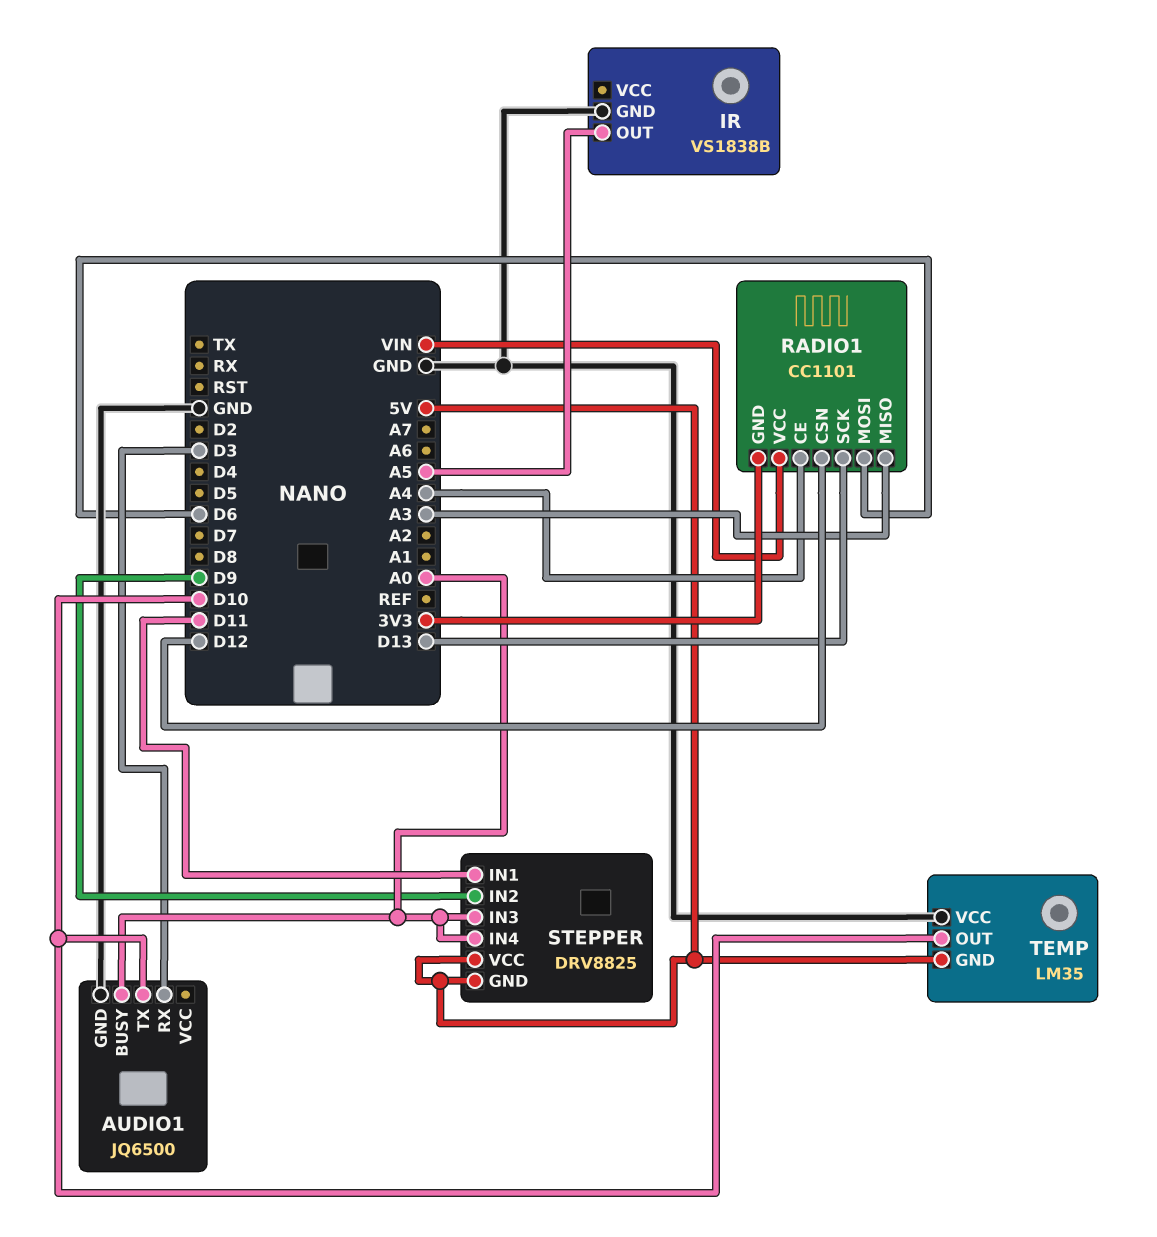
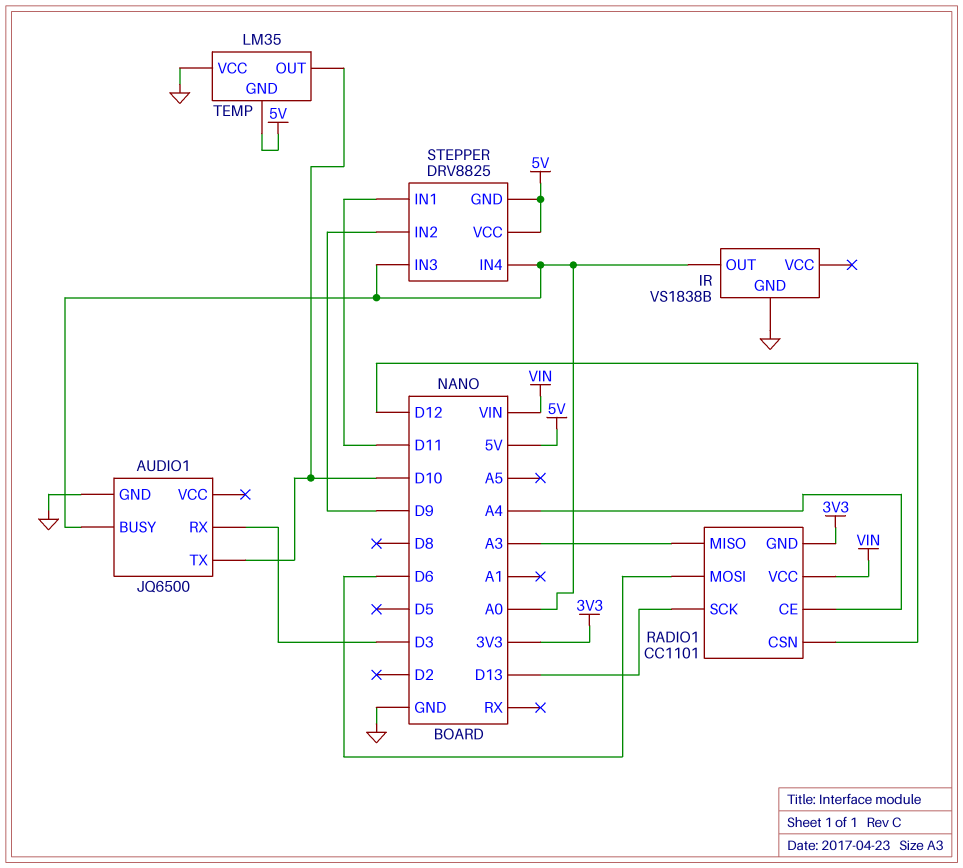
IR pin OUT: A5 -> A0

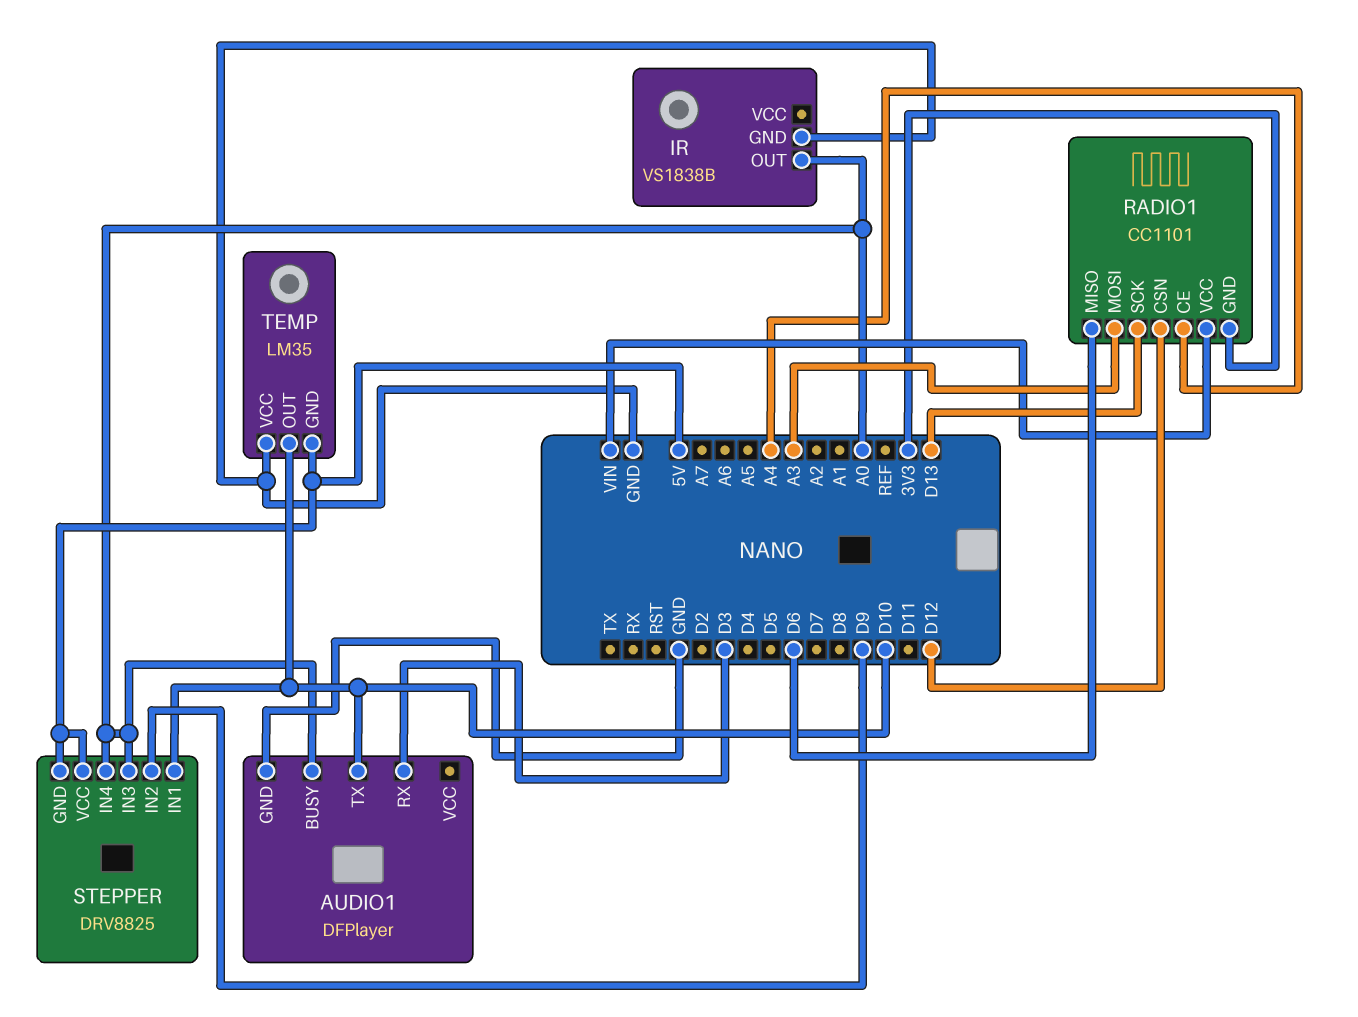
AUDIO1: JQ6500 -> DFPlayer
RADIO1 pin MISO: A3 -> D6
RADIO1 pin MOSI: D6 -> A3
STEPPER pin IN1: D11 -> D10

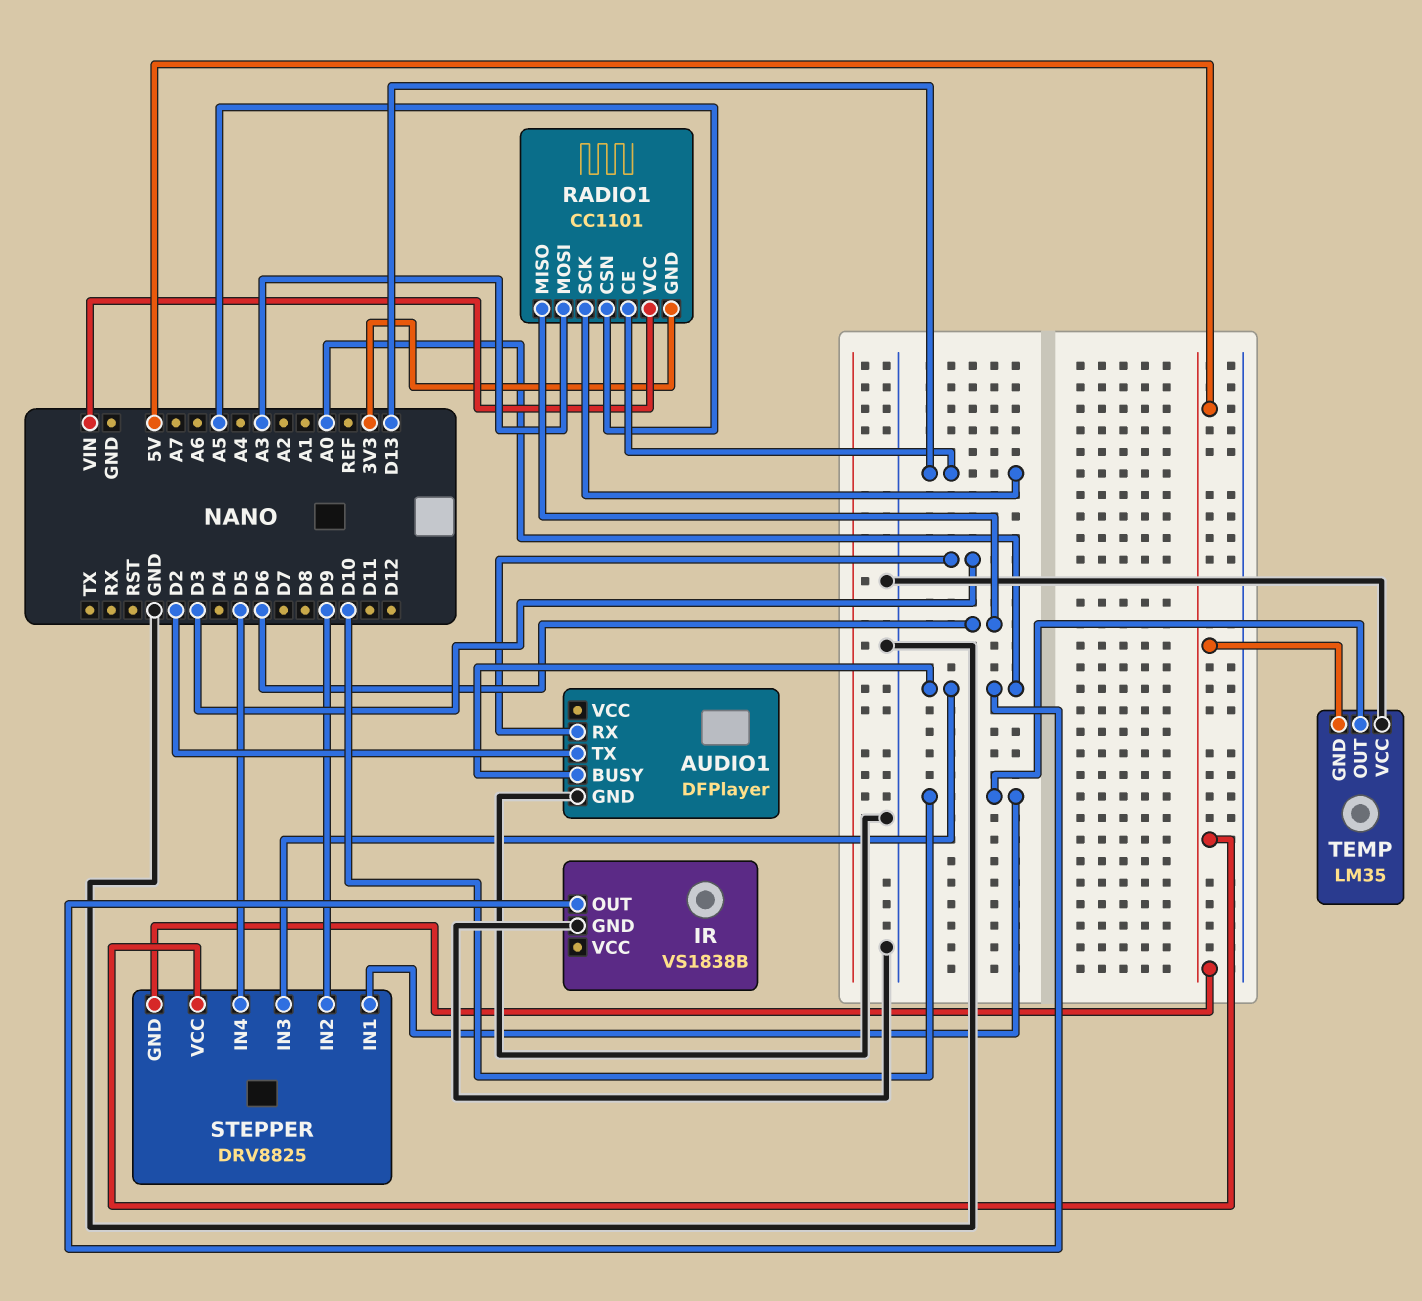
AUDIO1 pin TX: D10 -> D2
RADIO1 pin CE: A4 -> D13
RADIO1 pin CSN: D12 -> A5
STEPPER pin IN4: A0 -> D5

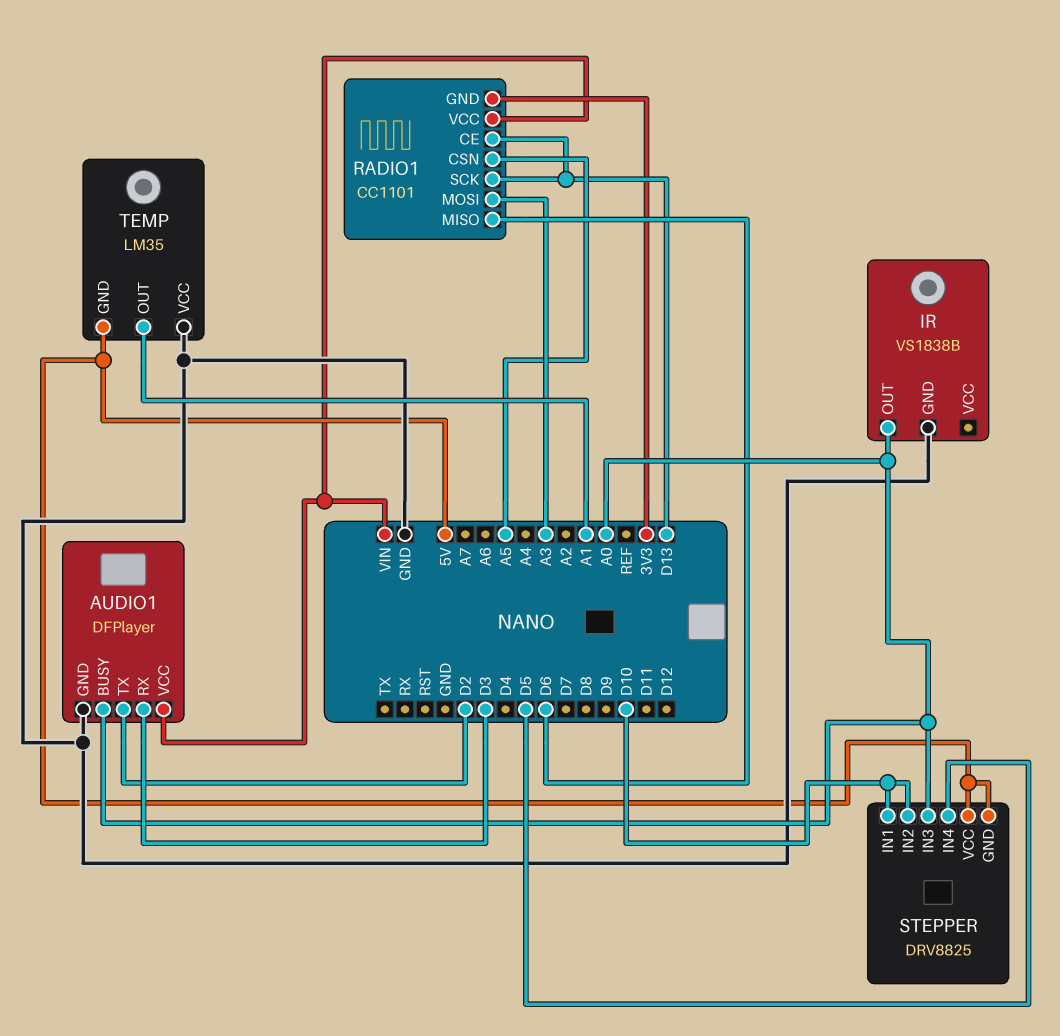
AUDIO1 pin VCC: none -> VIN
STEPPER pin IN2: D9 -> D10
TEMP pin OUT: D10 -> A1

